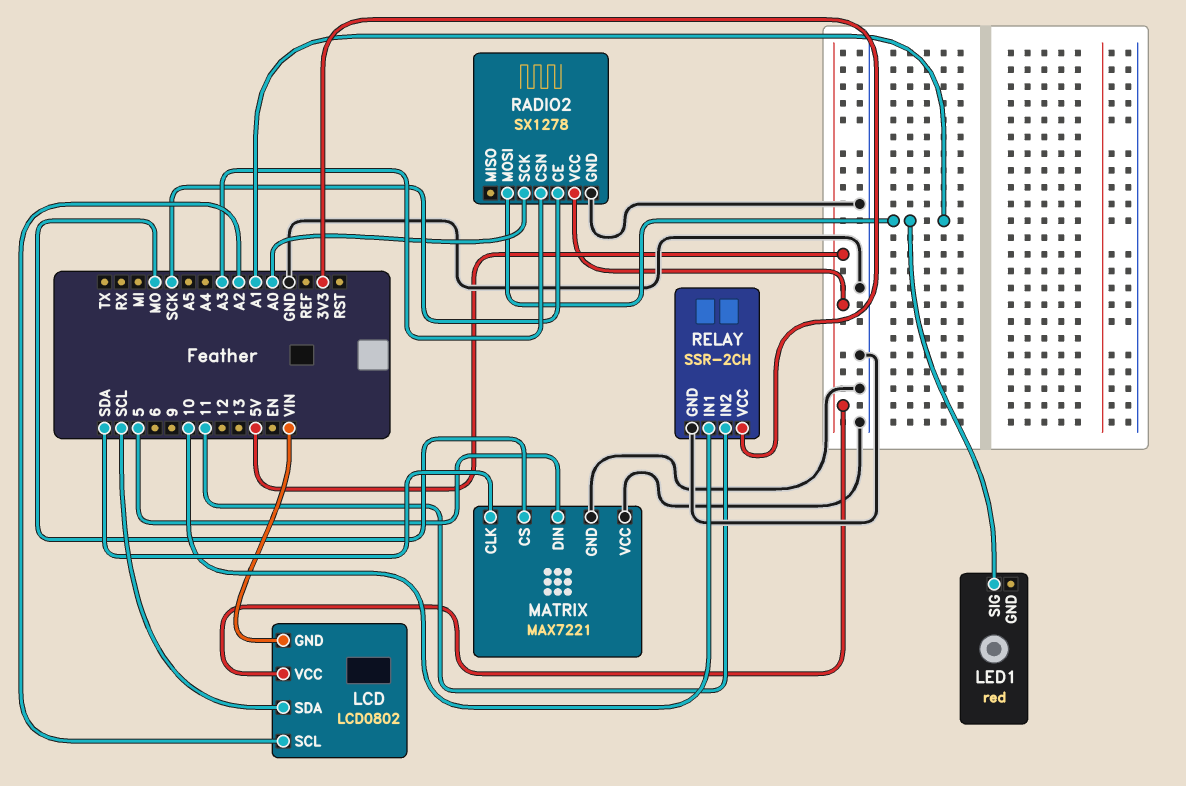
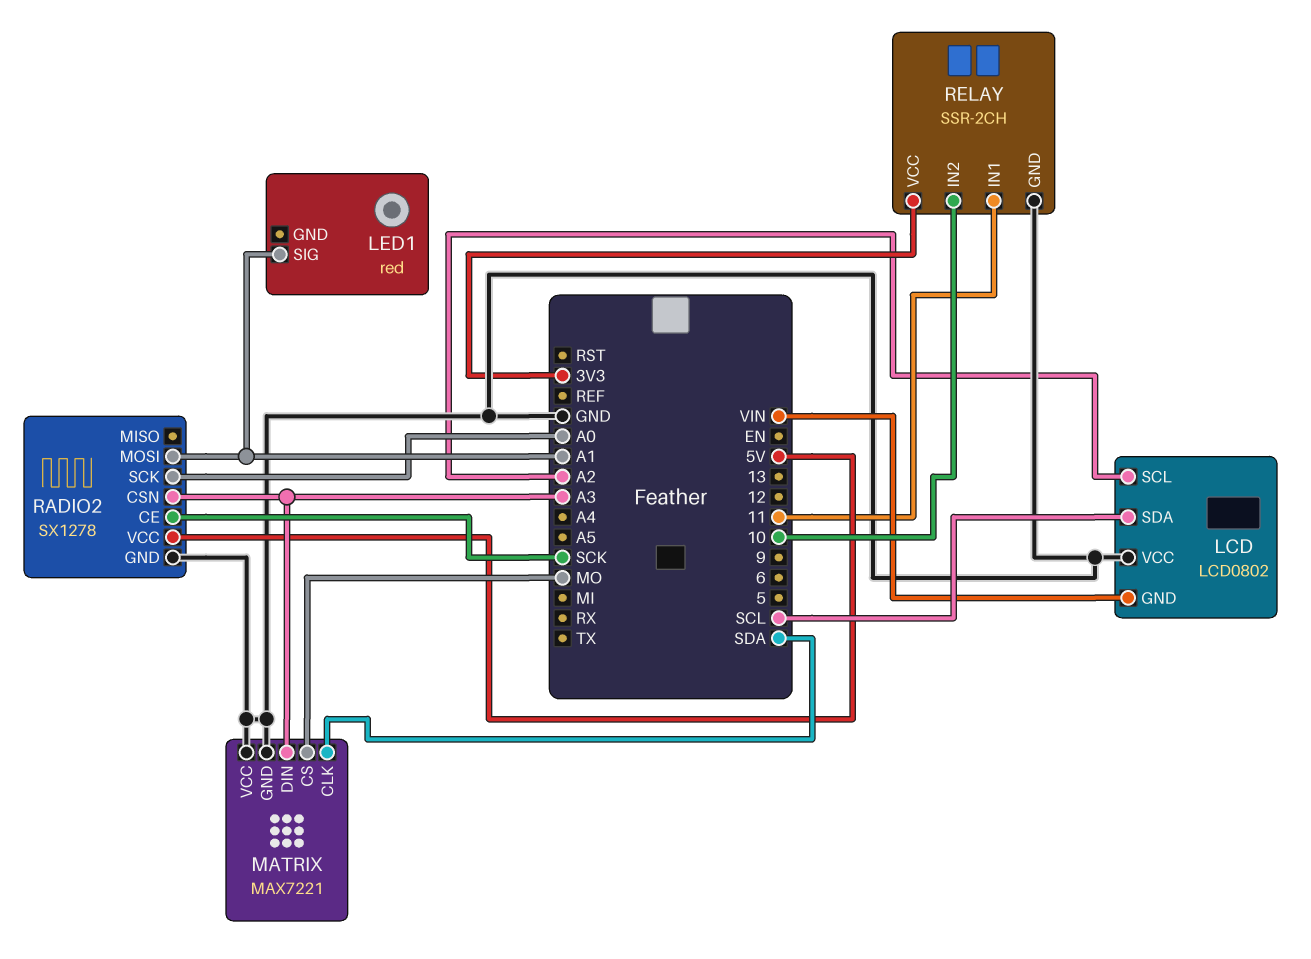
LCD pin VCC: 5V -> GND
MATRIX pin DIN: 5 -> A3
RELAY pin IN1: 10 -> 11
RELAY pin IN2: 11 -> 10

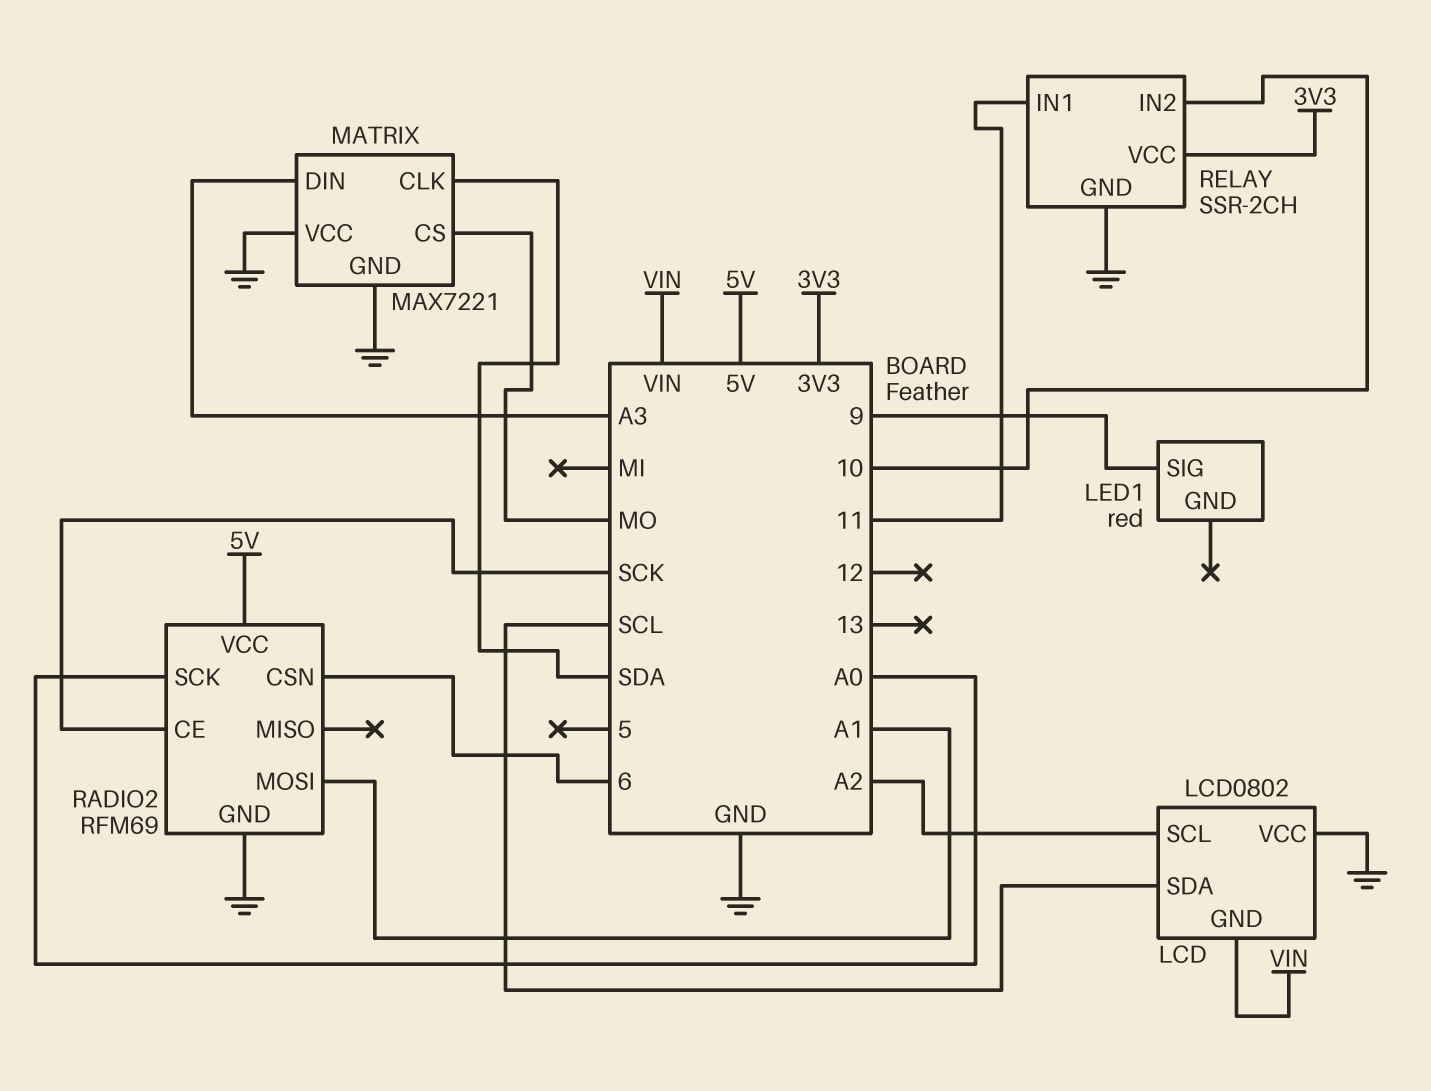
LED1 pin SIG: A1 -> 9
RADIO2: SX1278 -> RFM69
RADIO2 pin CSN: A3 -> 6

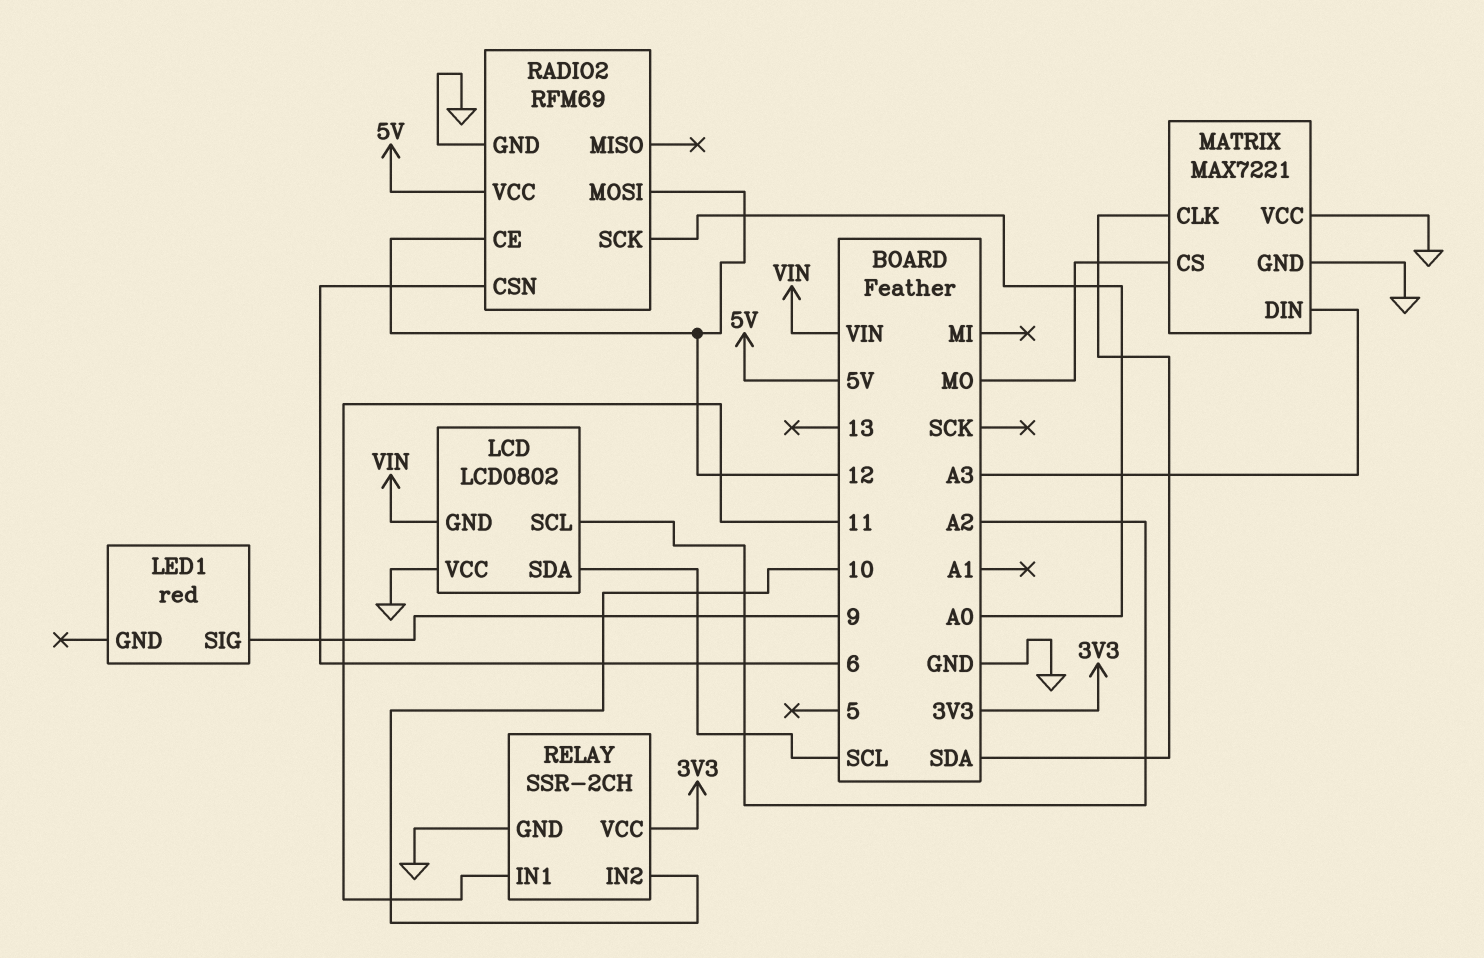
RADIO2 pin CE: SCK -> 12
RADIO2 pin MOSI: A1 -> 12

